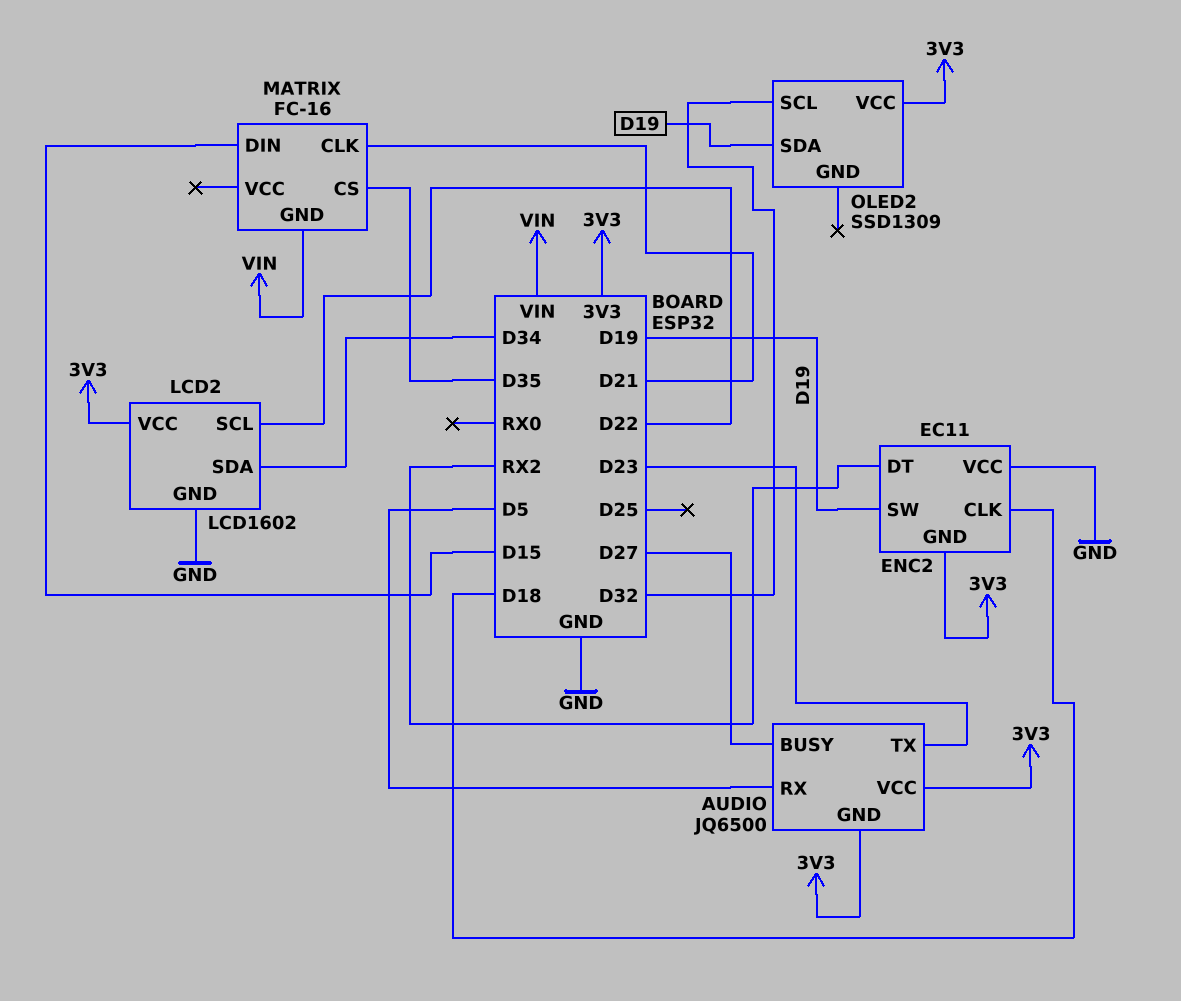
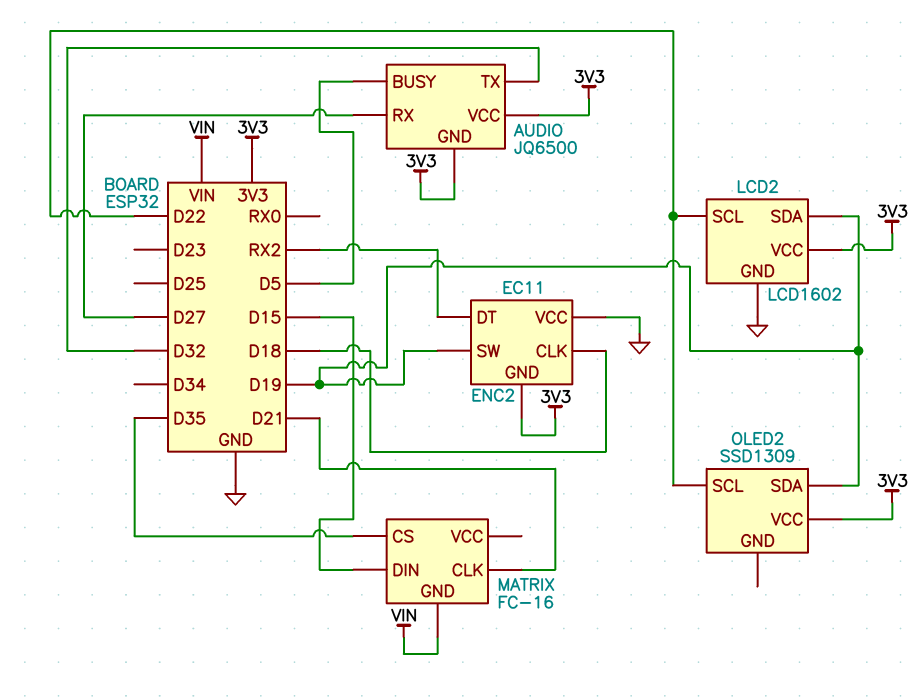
AUDIO pin BUSY: D27 -> D5
AUDIO pin RX: D5 -> D27
AUDIO pin TX: D23 -> D32
LCD2 pin SDA: D34 -> D19
OLED2 pin SCL: D32 -> D22

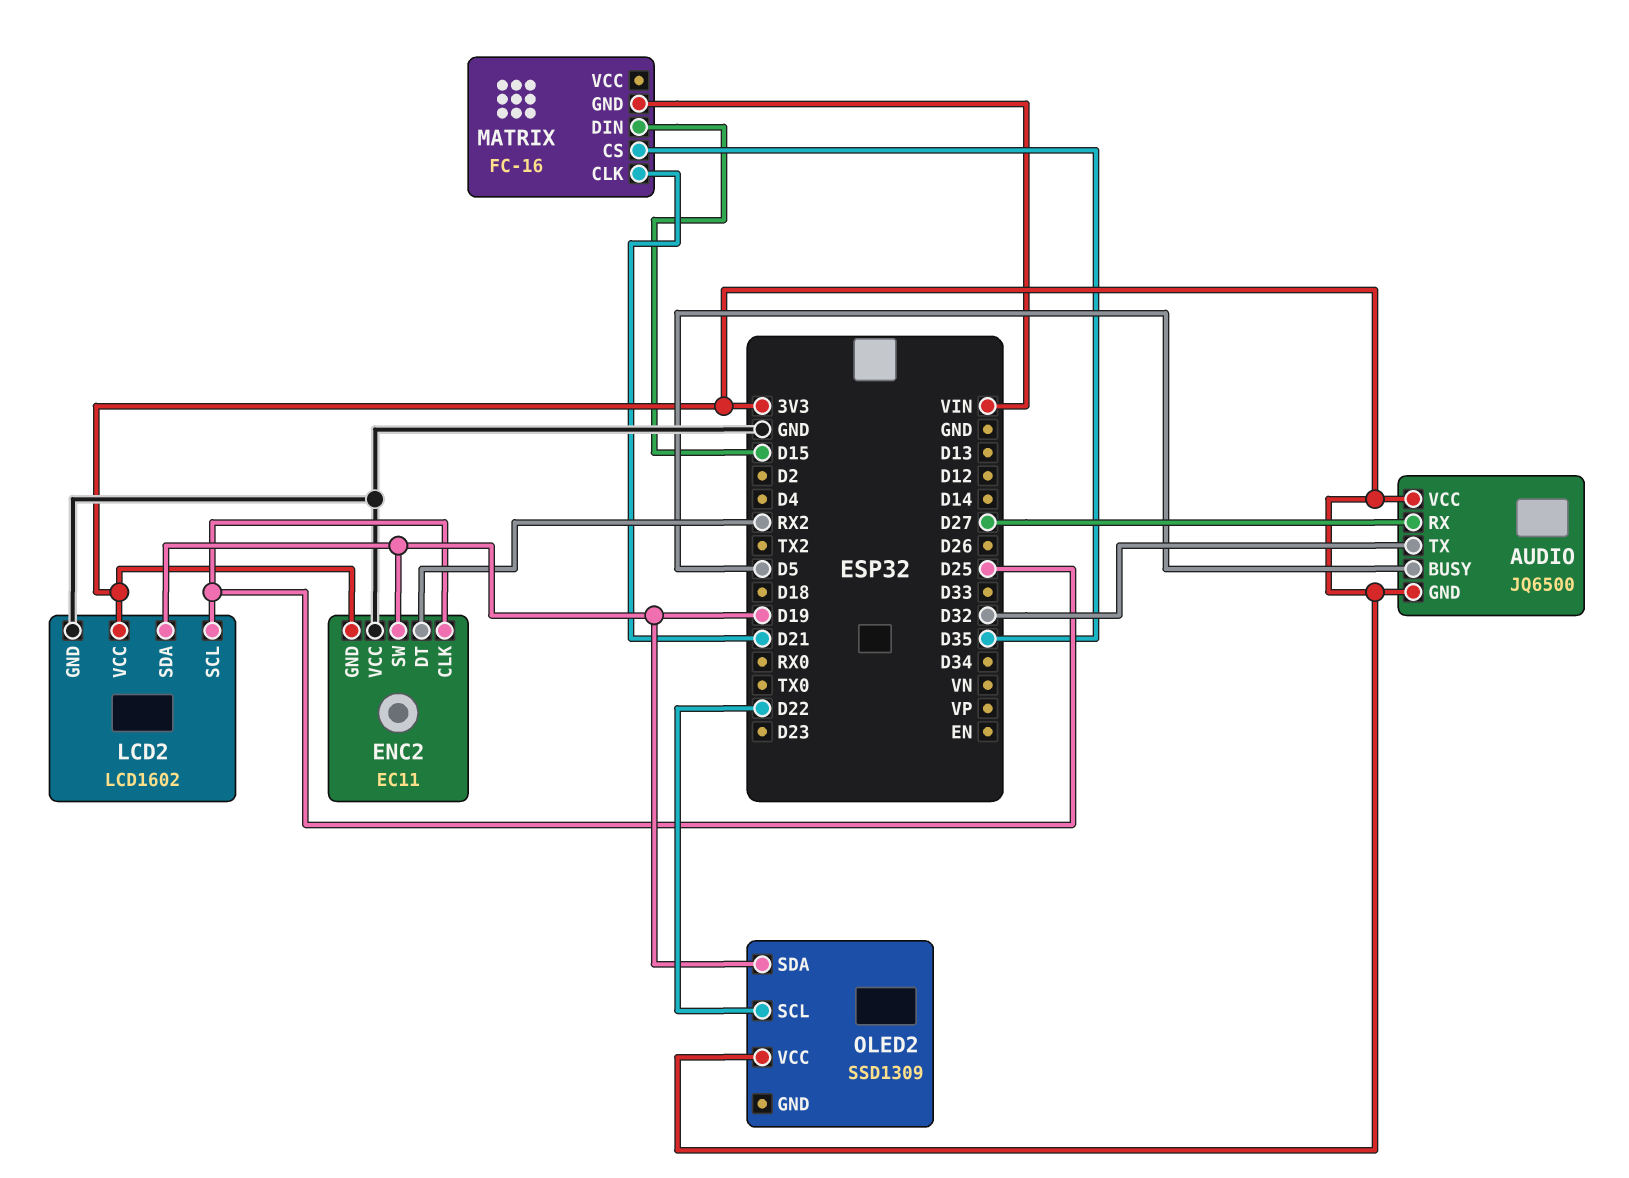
ENC2 pin CLK: D18 -> D25
LCD2 pin SCL: D22 -> D25

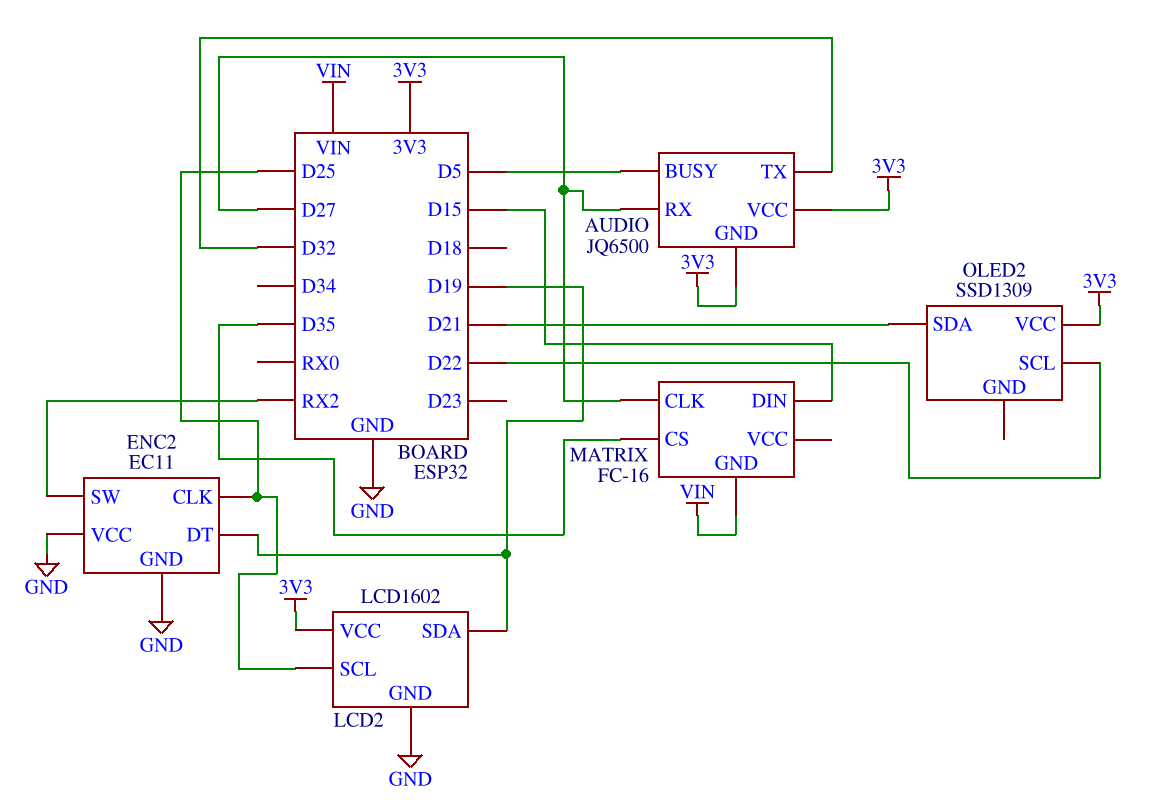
ENC2 pin DT: RX2 -> D19
ENC2 pin GND: 3V3 -> GND
ENC2 pin SW: D19 -> RX2
MATRIX pin CLK: D21 -> D27
OLED2 pin SDA: D19 -> D21

